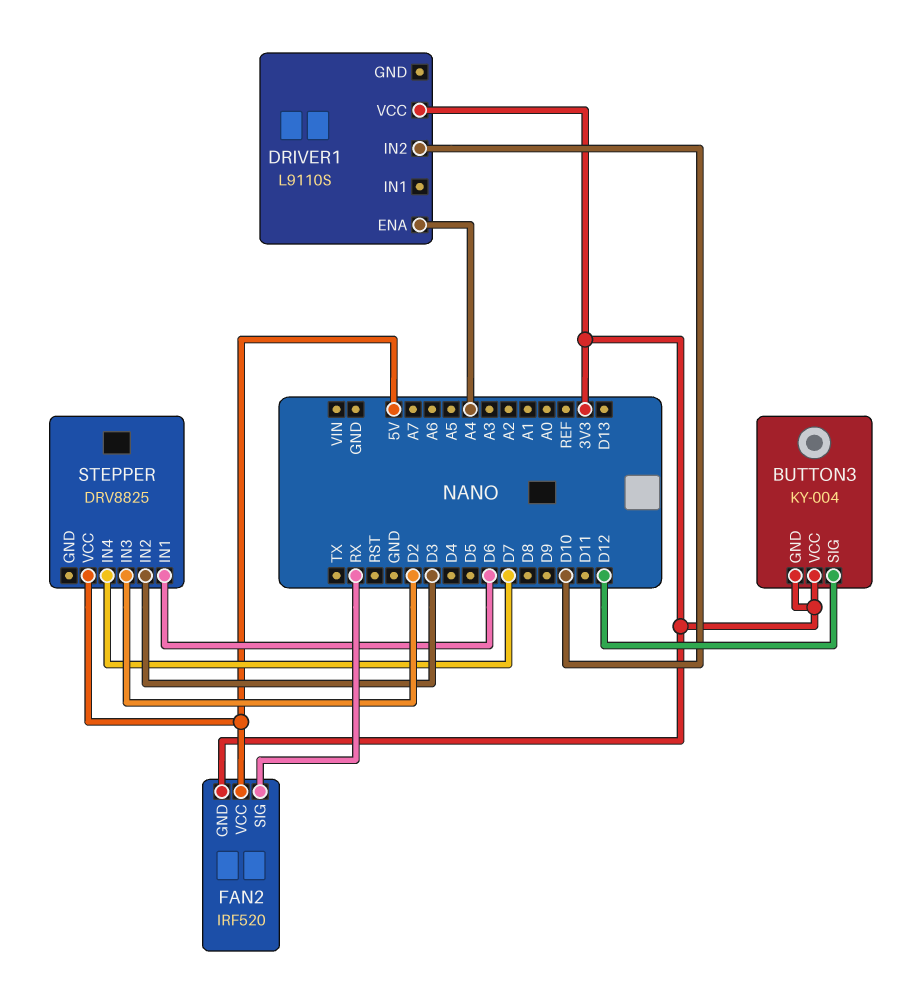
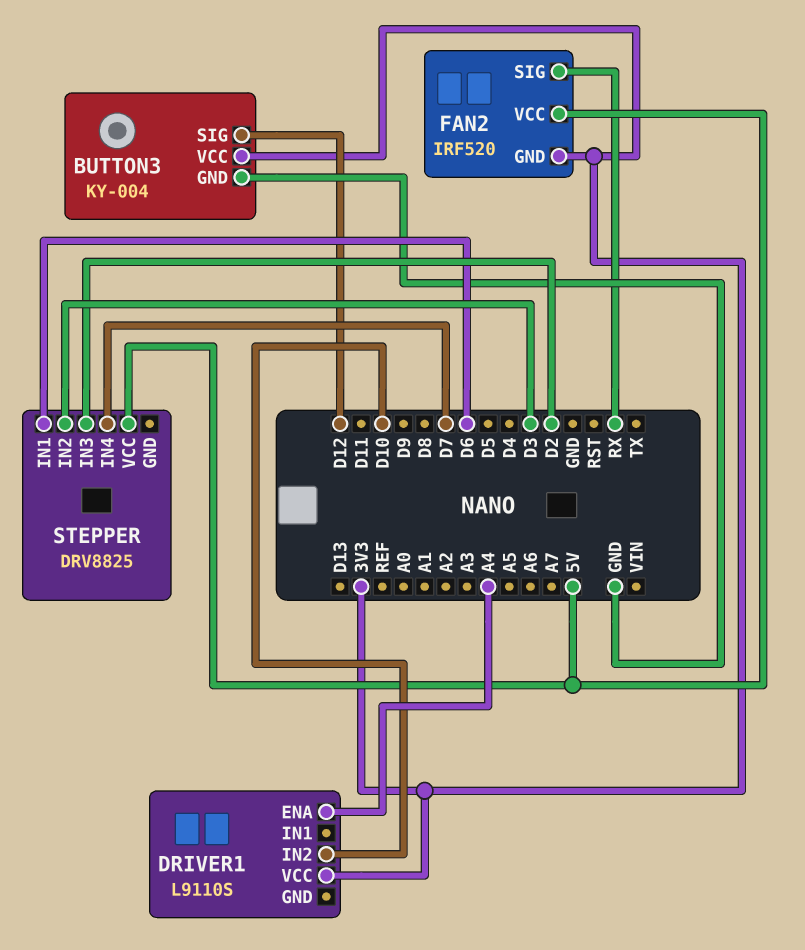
BUTTON3 pin GND: 3V3 -> GND

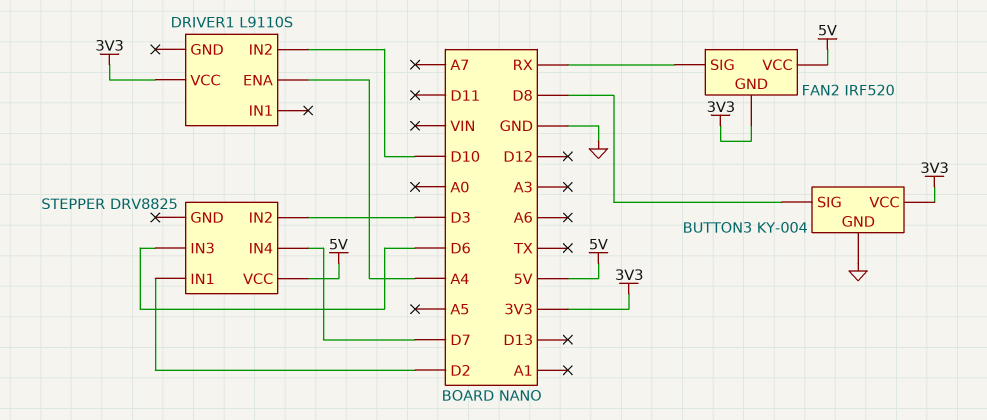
BUTTON3 pin SIG: D12 -> D8
STEPPER pin IN1: D6 -> D2
STEPPER pin IN3: D2 -> D6

